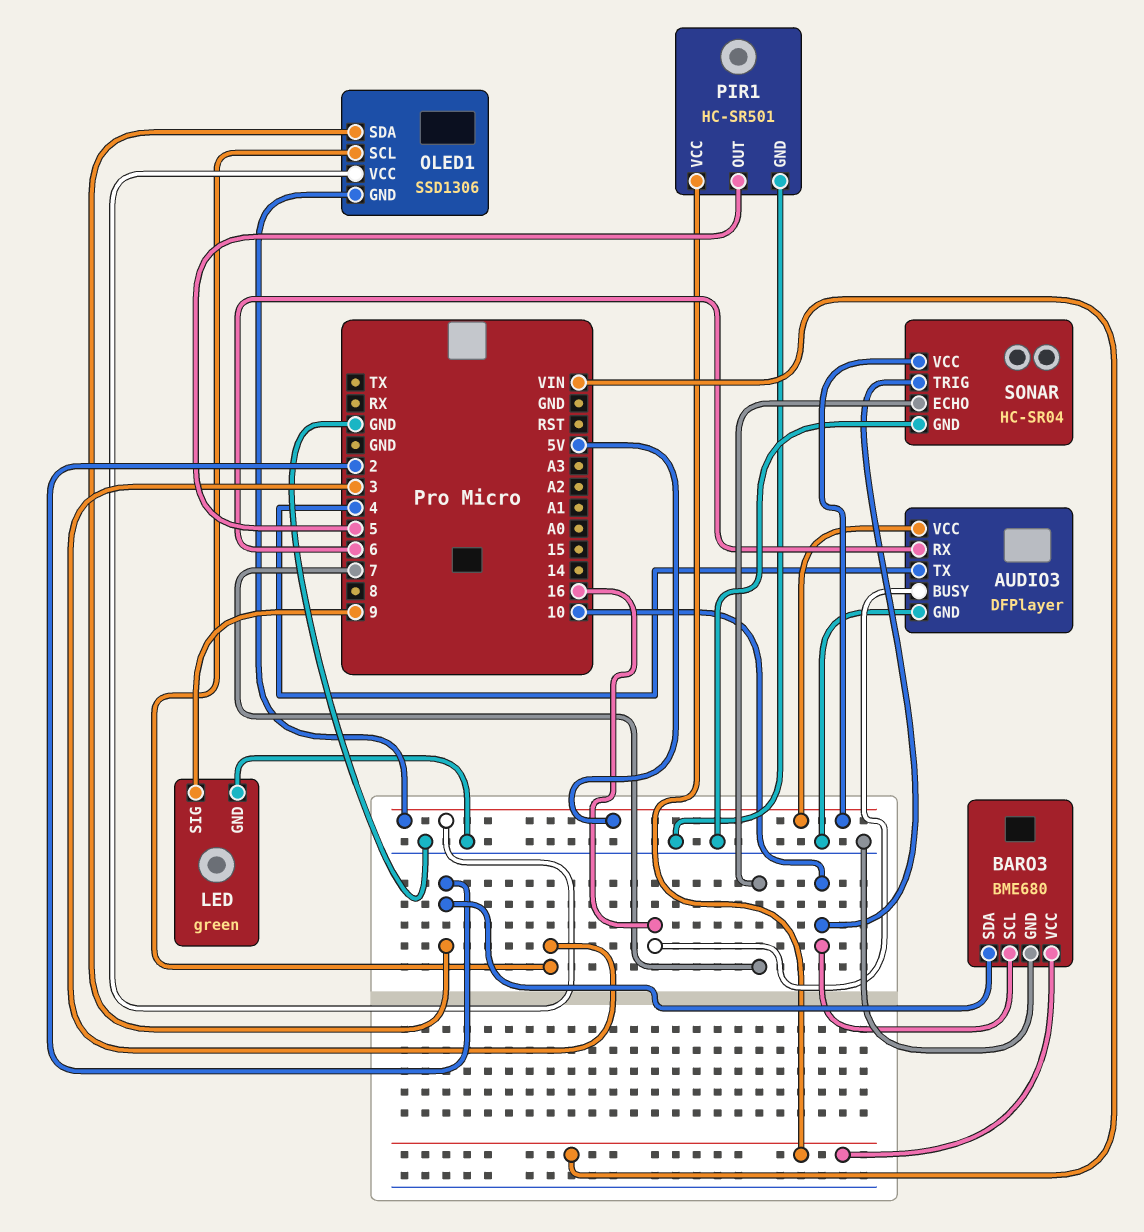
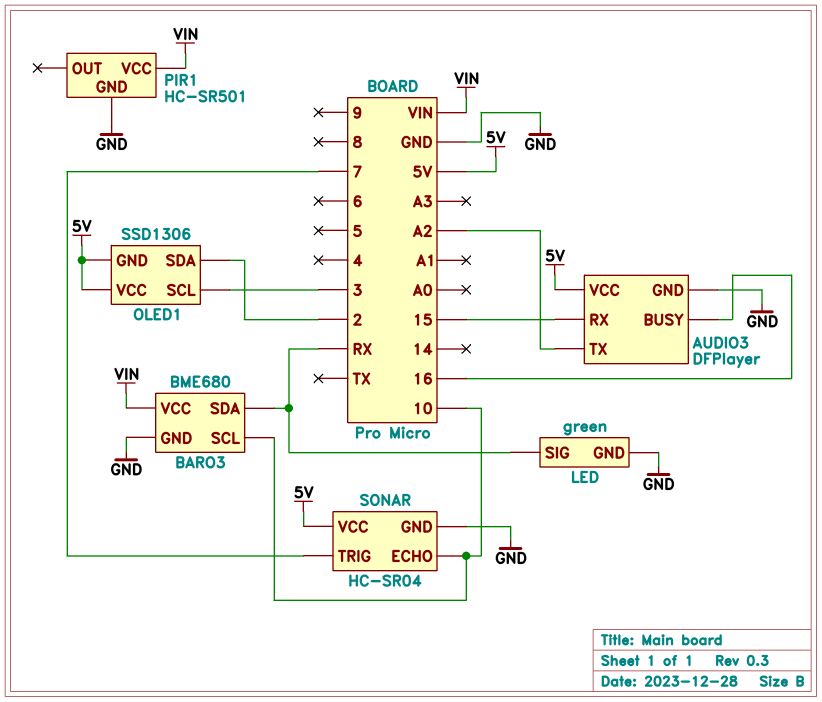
AUDIO3 pin RX: 6 -> 15
AUDIO3 pin TX: 4 -> A2
BARO3 pin SDA: 2 -> RX
LED pin SIG: 9 -> RX
PIR1 pin OUT: 5 -> none
SONAR pin ECHO: 7 -> 10
SONAR pin TRIG: 10 -> 7

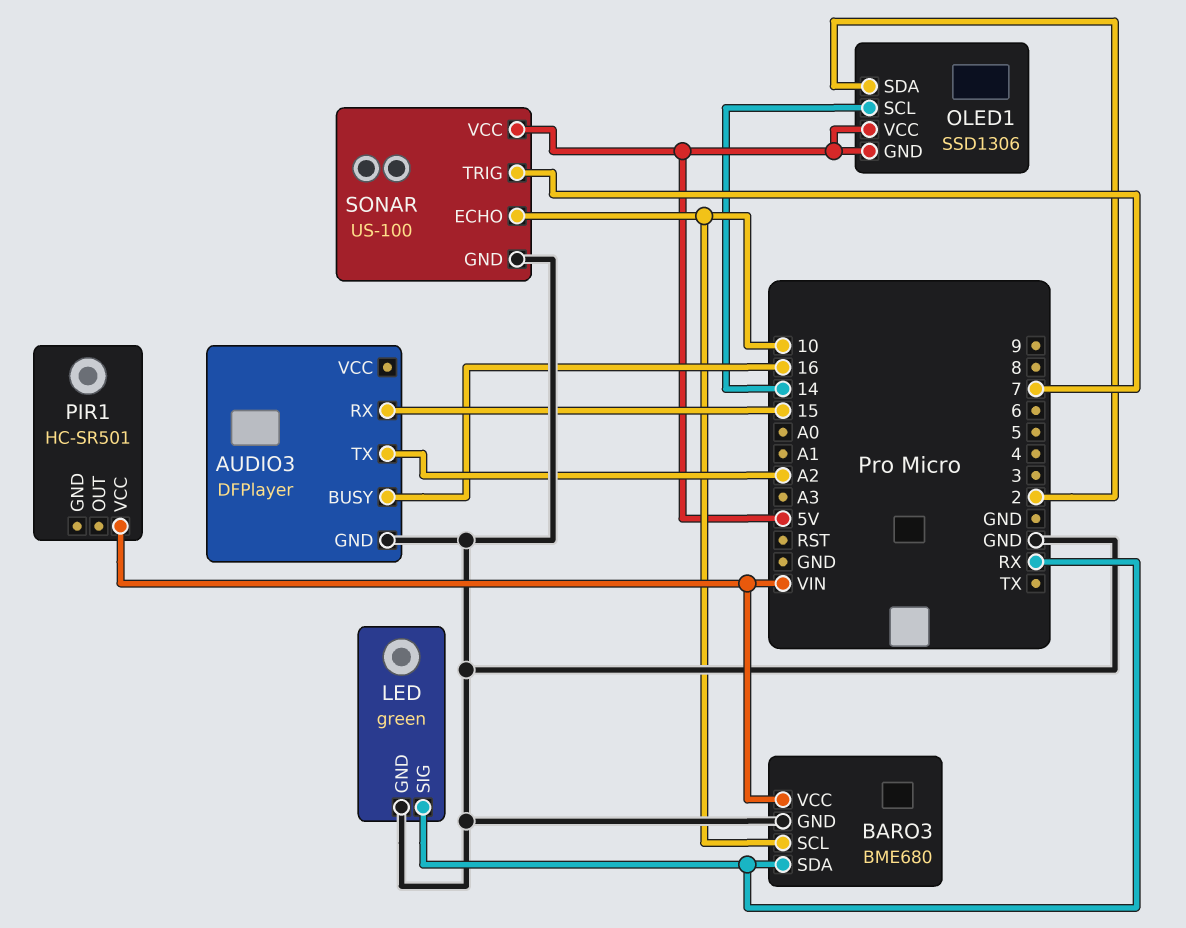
AUDIO3 pin VCC: 5V -> none
OLED1 pin SCL: 3 -> 14
PIR1 pin GND: GND -> none
SONAR: HC-SR04 -> US-100

